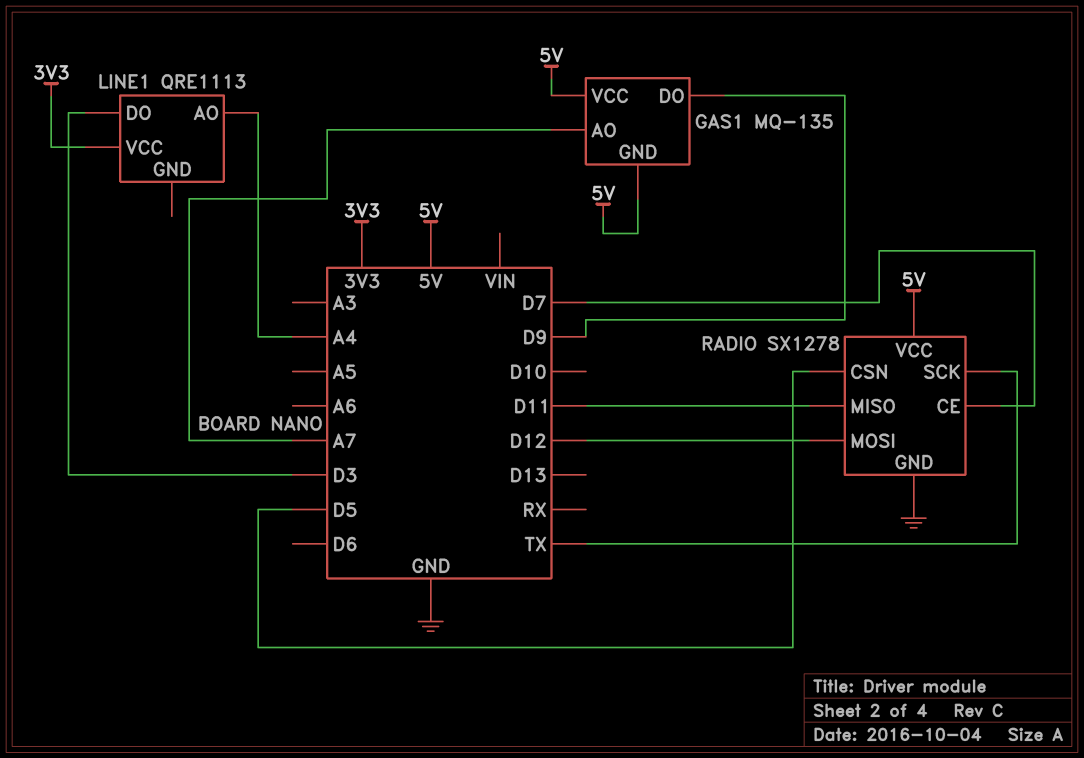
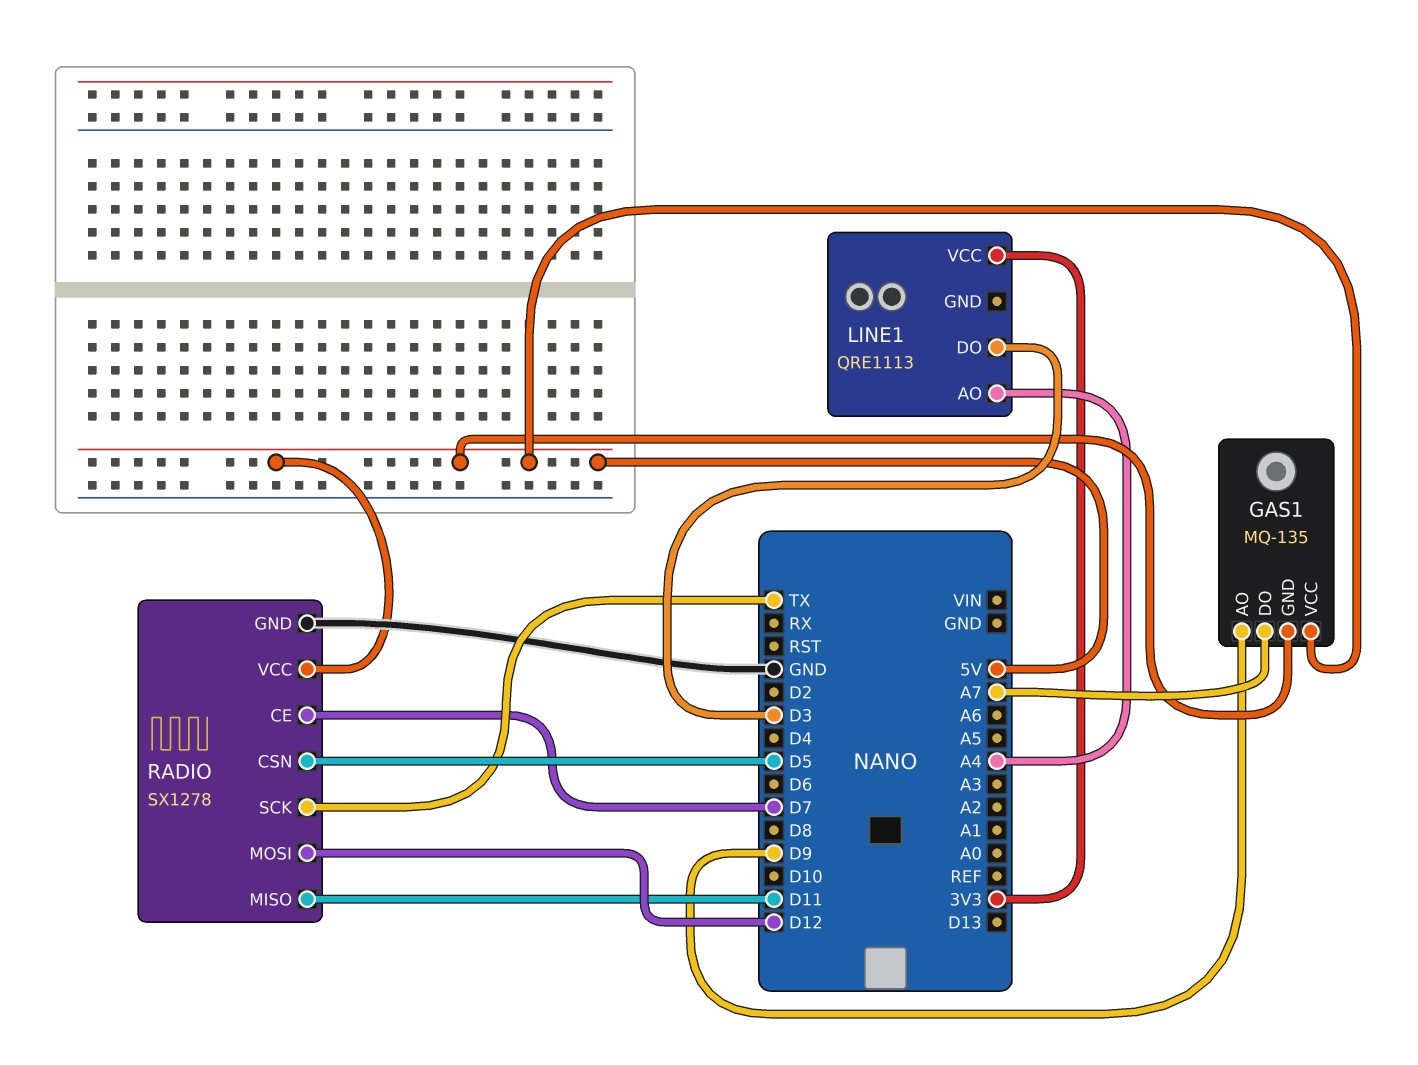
GAS1 pin AO: A7 -> D9
GAS1 pin DO: D9 -> A7

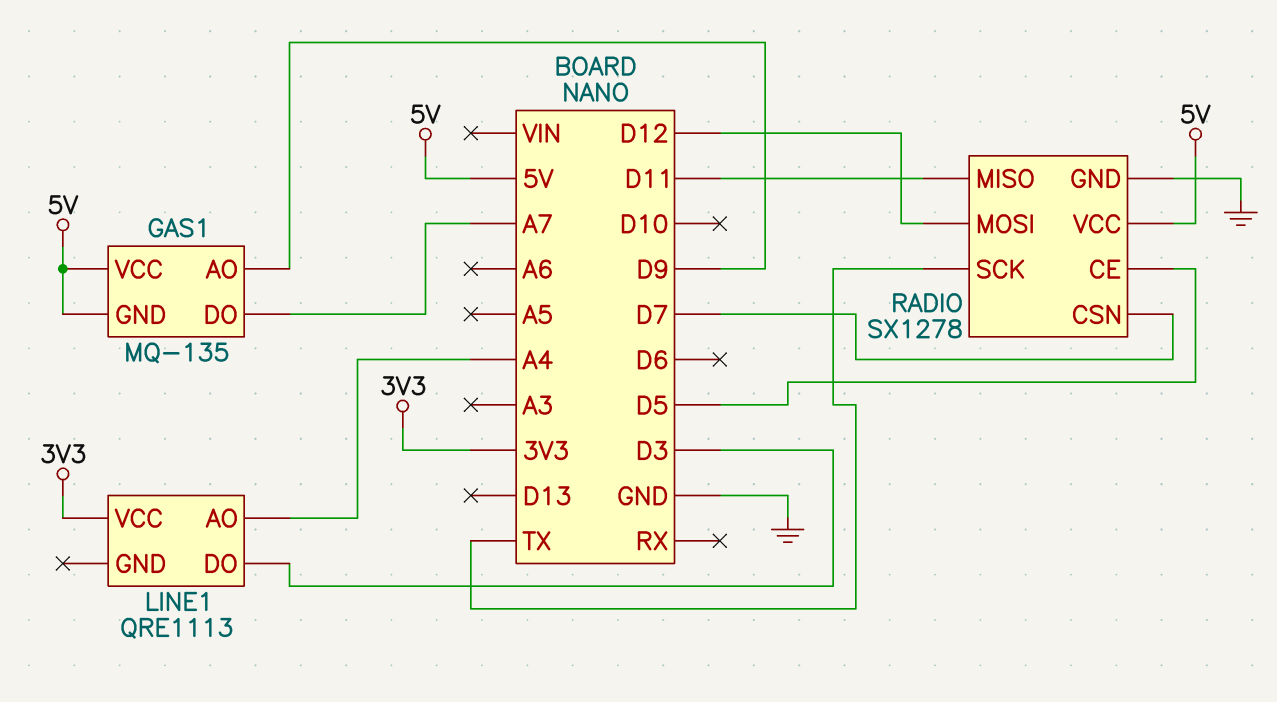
RADIO pin CE: D7 -> D5
RADIO pin CSN: D5 -> D7

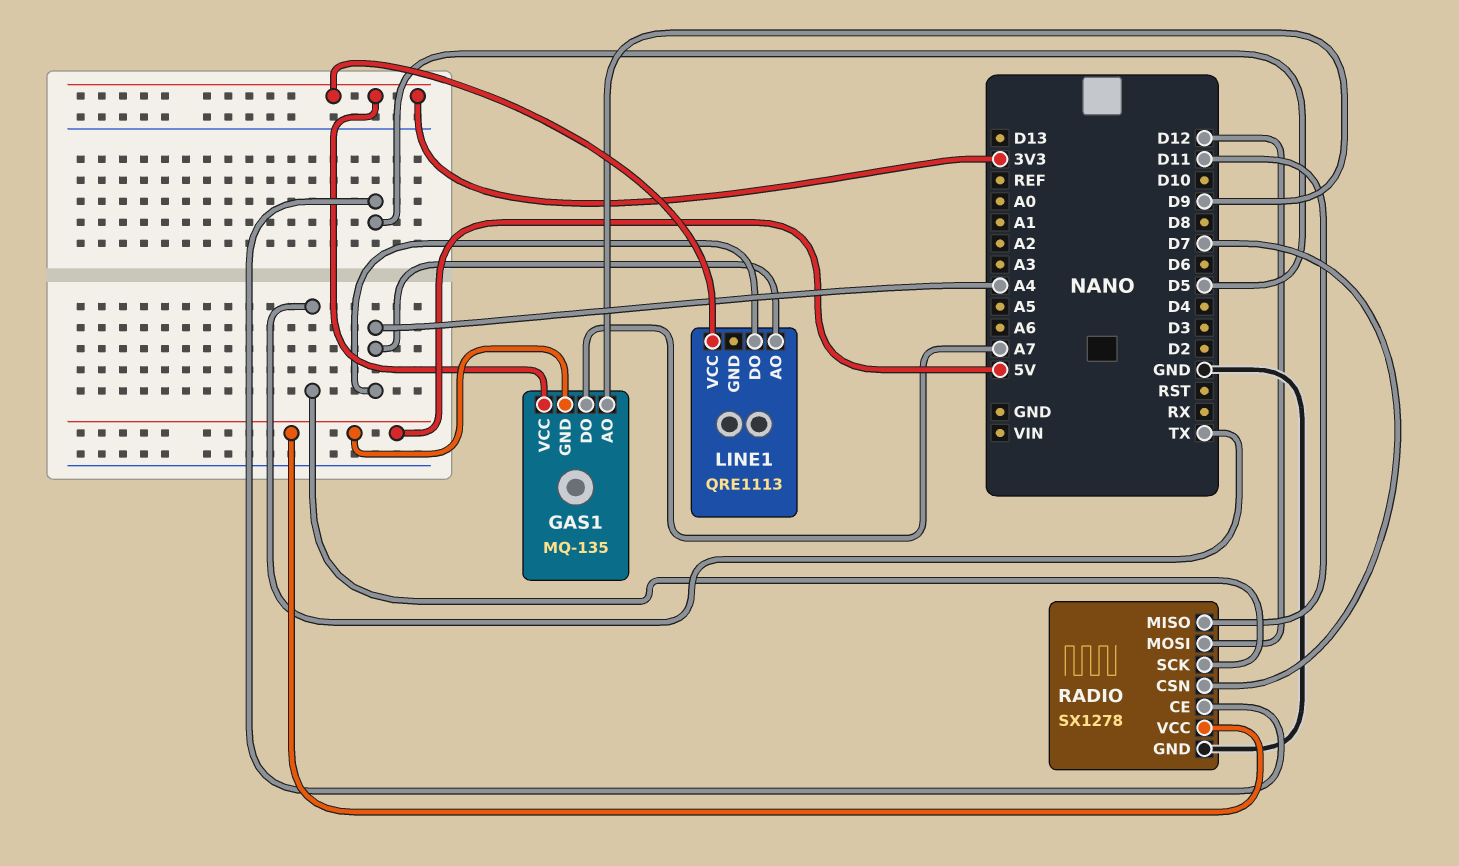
GAS1 pin VCC: 5V -> 3V3
LINE1 pin DO: D3 -> A4

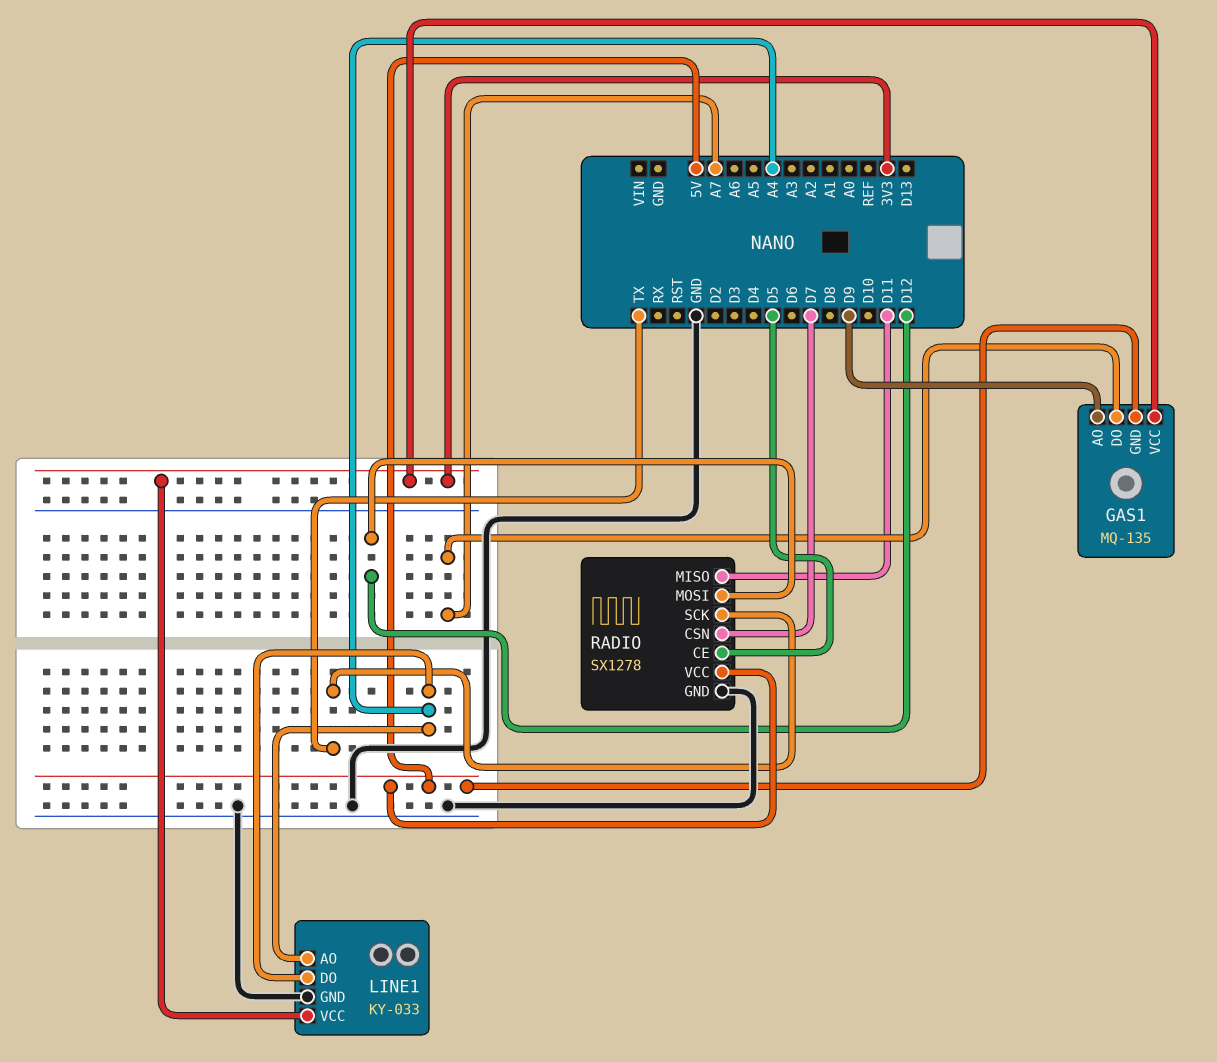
LINE1: QRE1113 -> KY-033
LINE1 pin GND: none -> GND

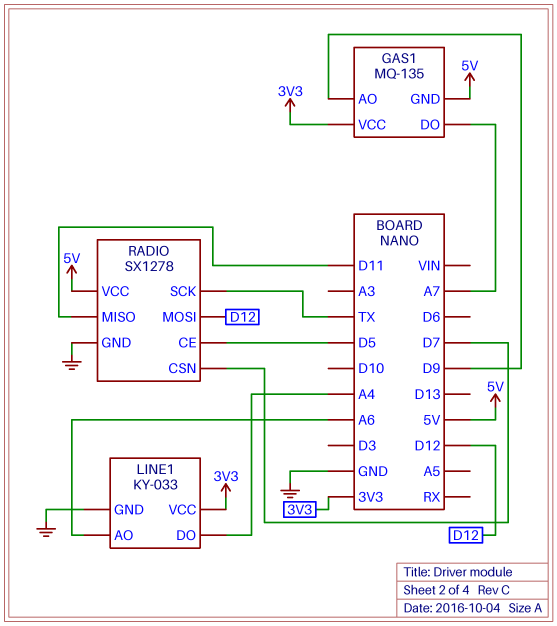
LINE1 pin AO: A4 -> A6

